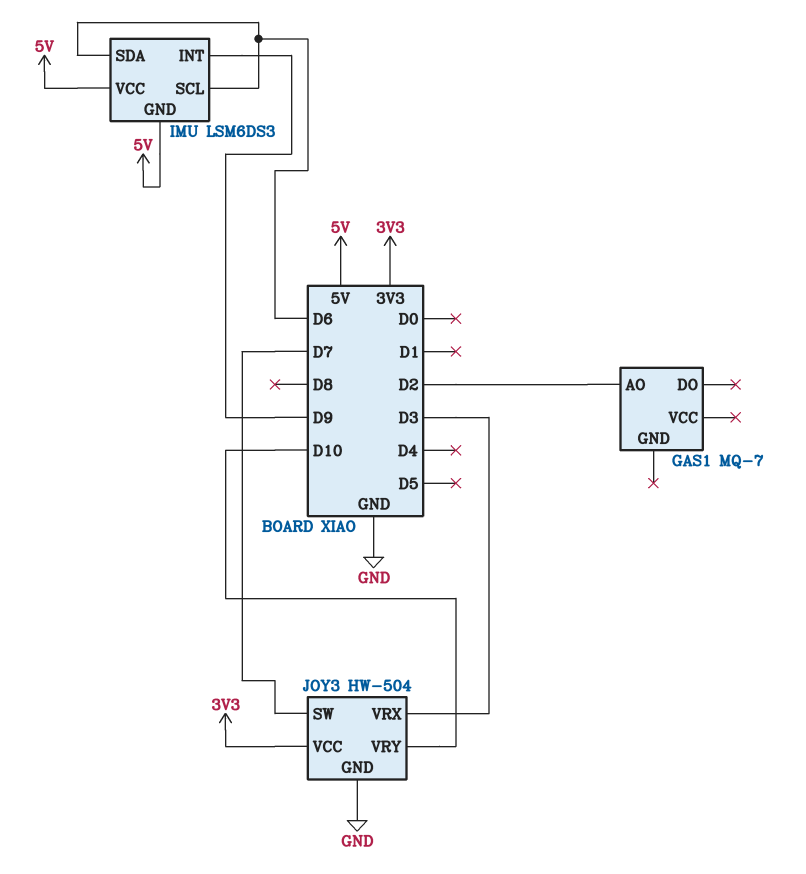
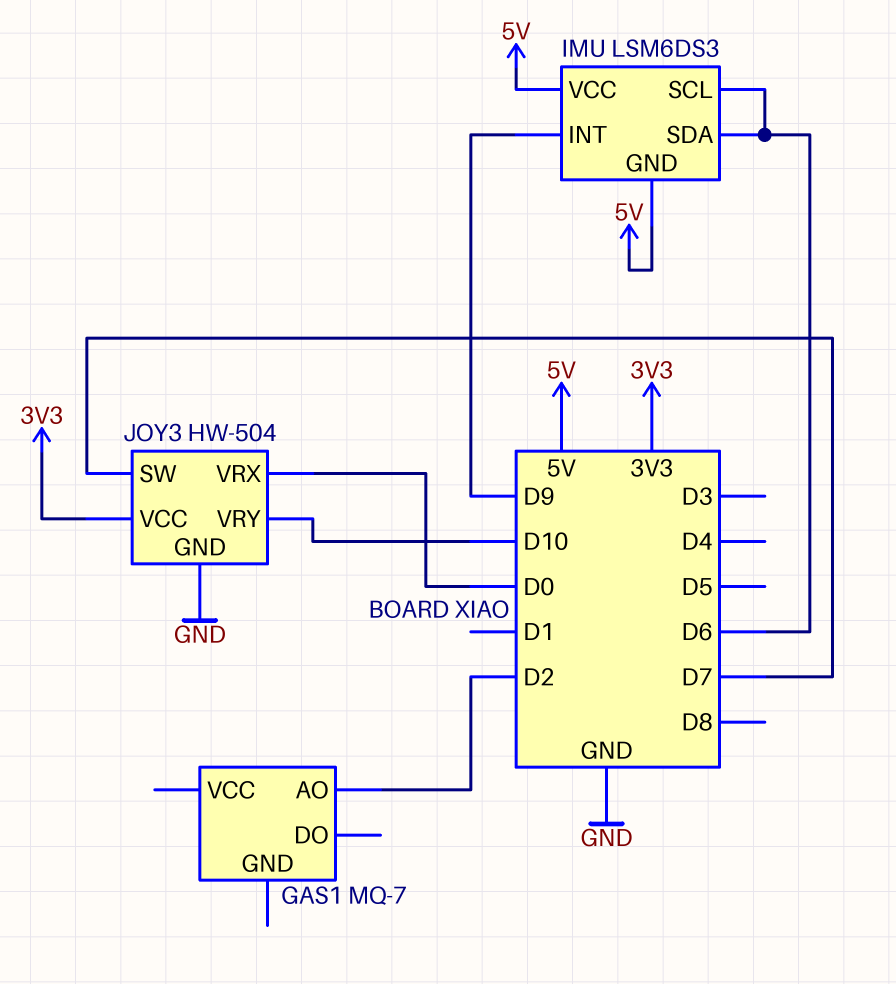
JOY3 pin VRX: D3 -> D0

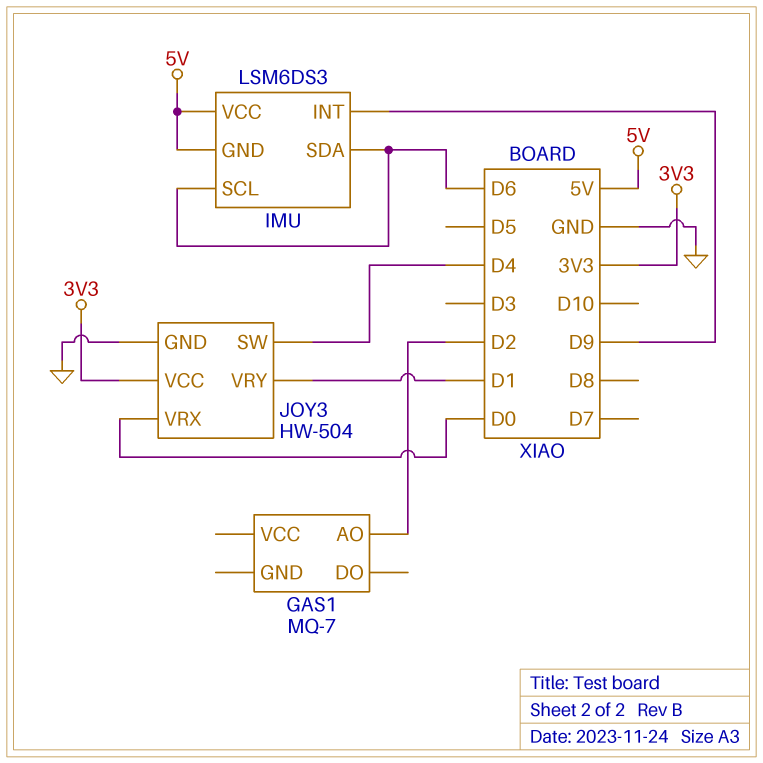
JOY3 pin SW: D7 -> D4
JOY3 pin VRY: D10 -> D1

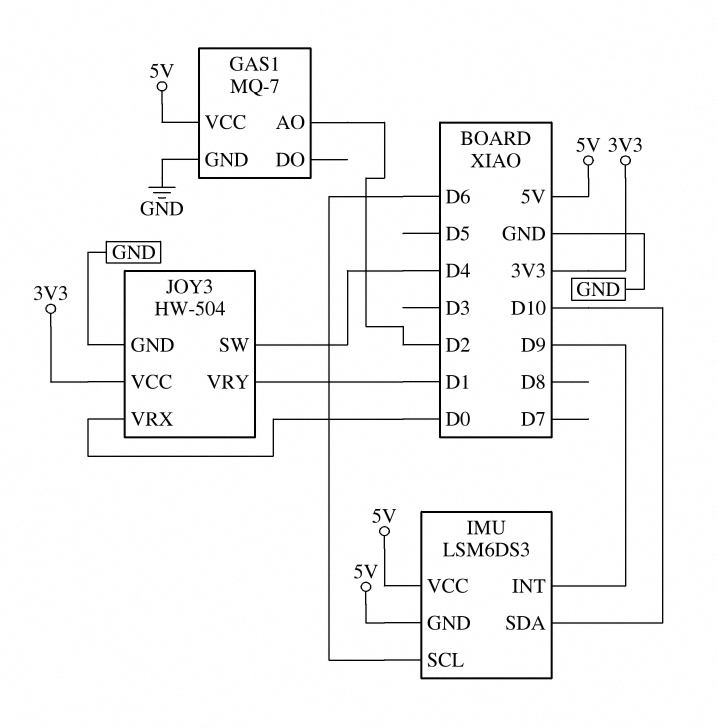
GAS1 pin GND: none -> GND
GAS1 pin VCC: none -> 5V
IMU pin SDA: D6 -> D10

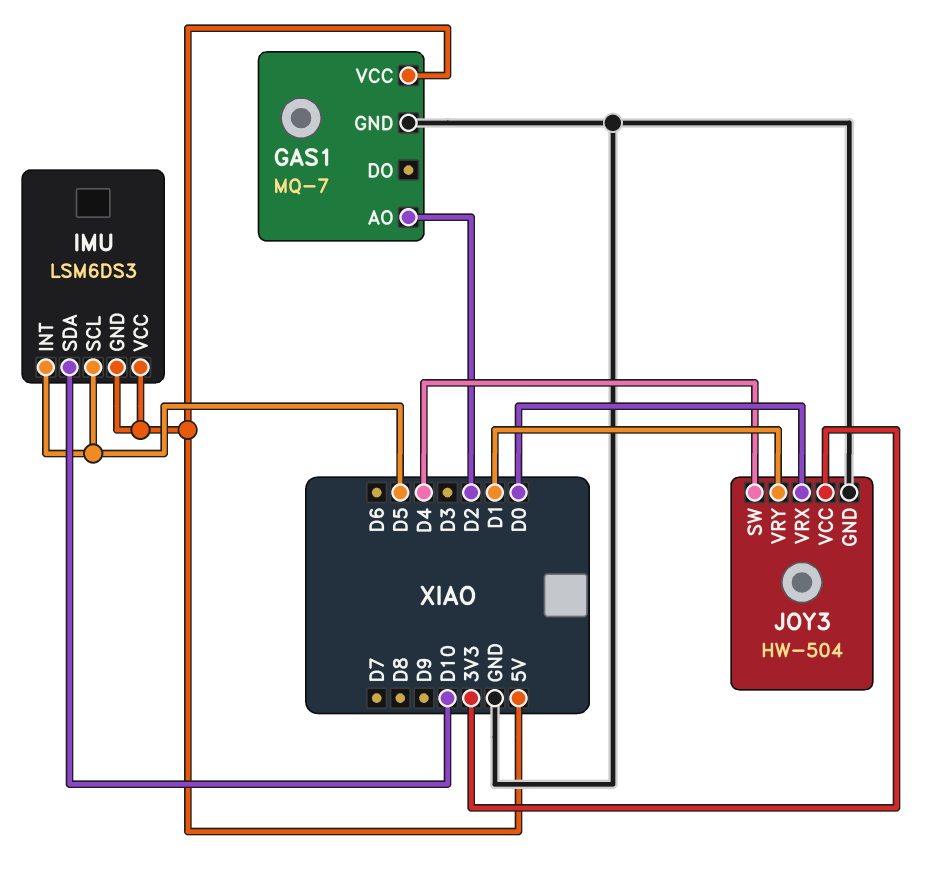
IMU pin INT: D9 -> D5
IMU pin SCL: D6 -> D5

